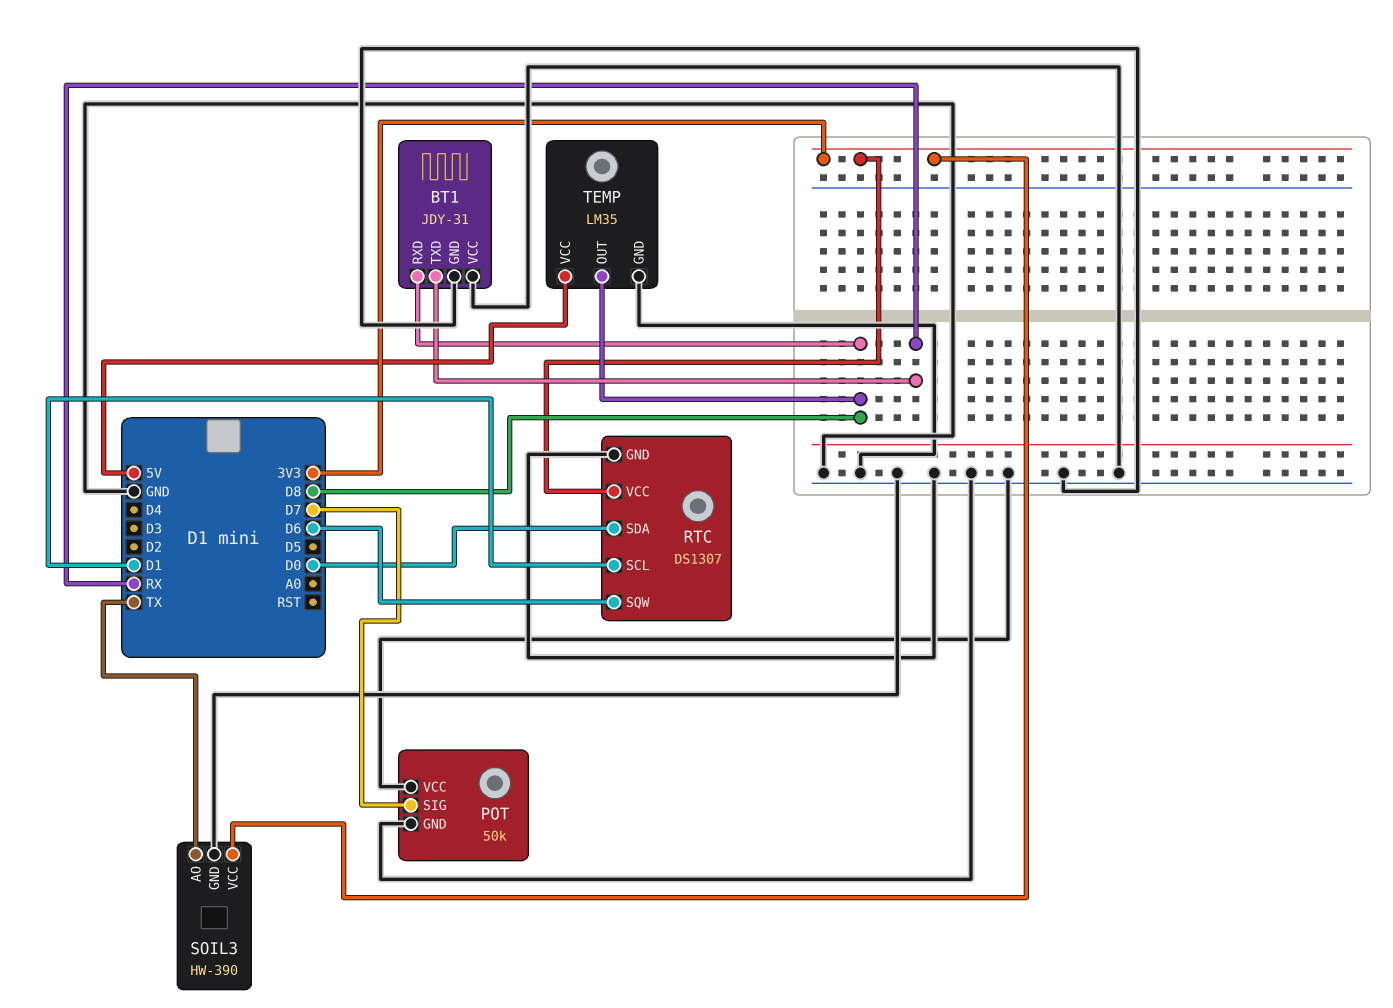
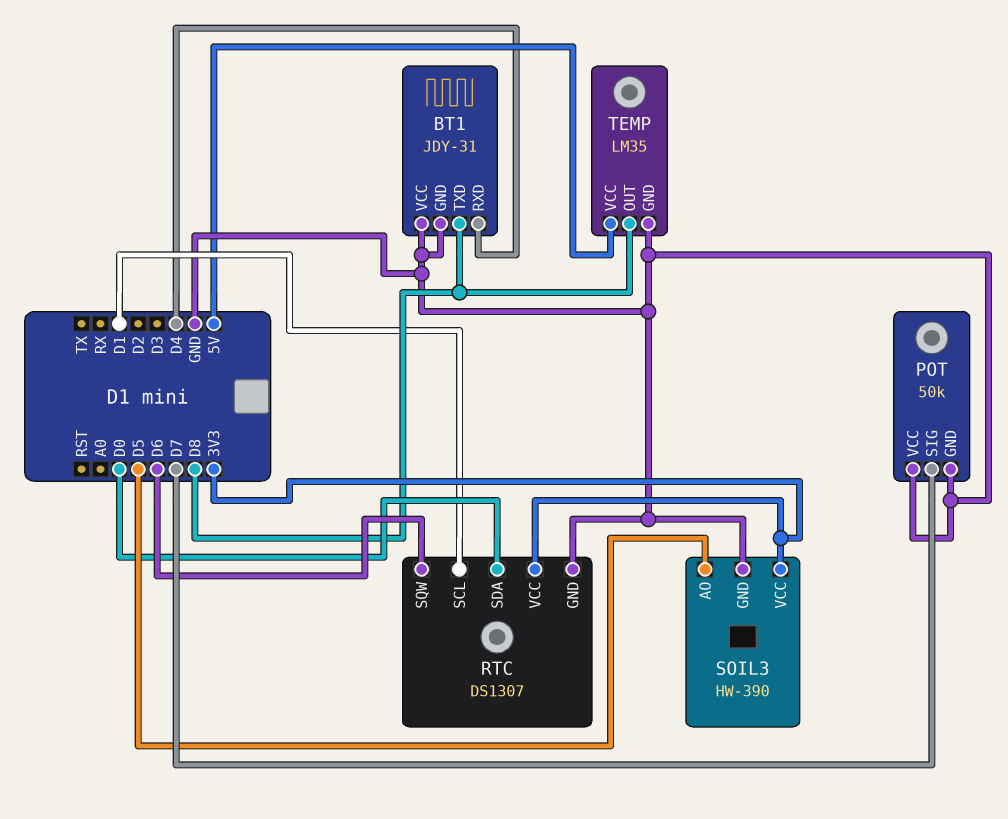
BT1 pin RXD: D8 -> D4
BT1 pin TXD: RX -> D8
SOIL3 pin AO: TX -> D5

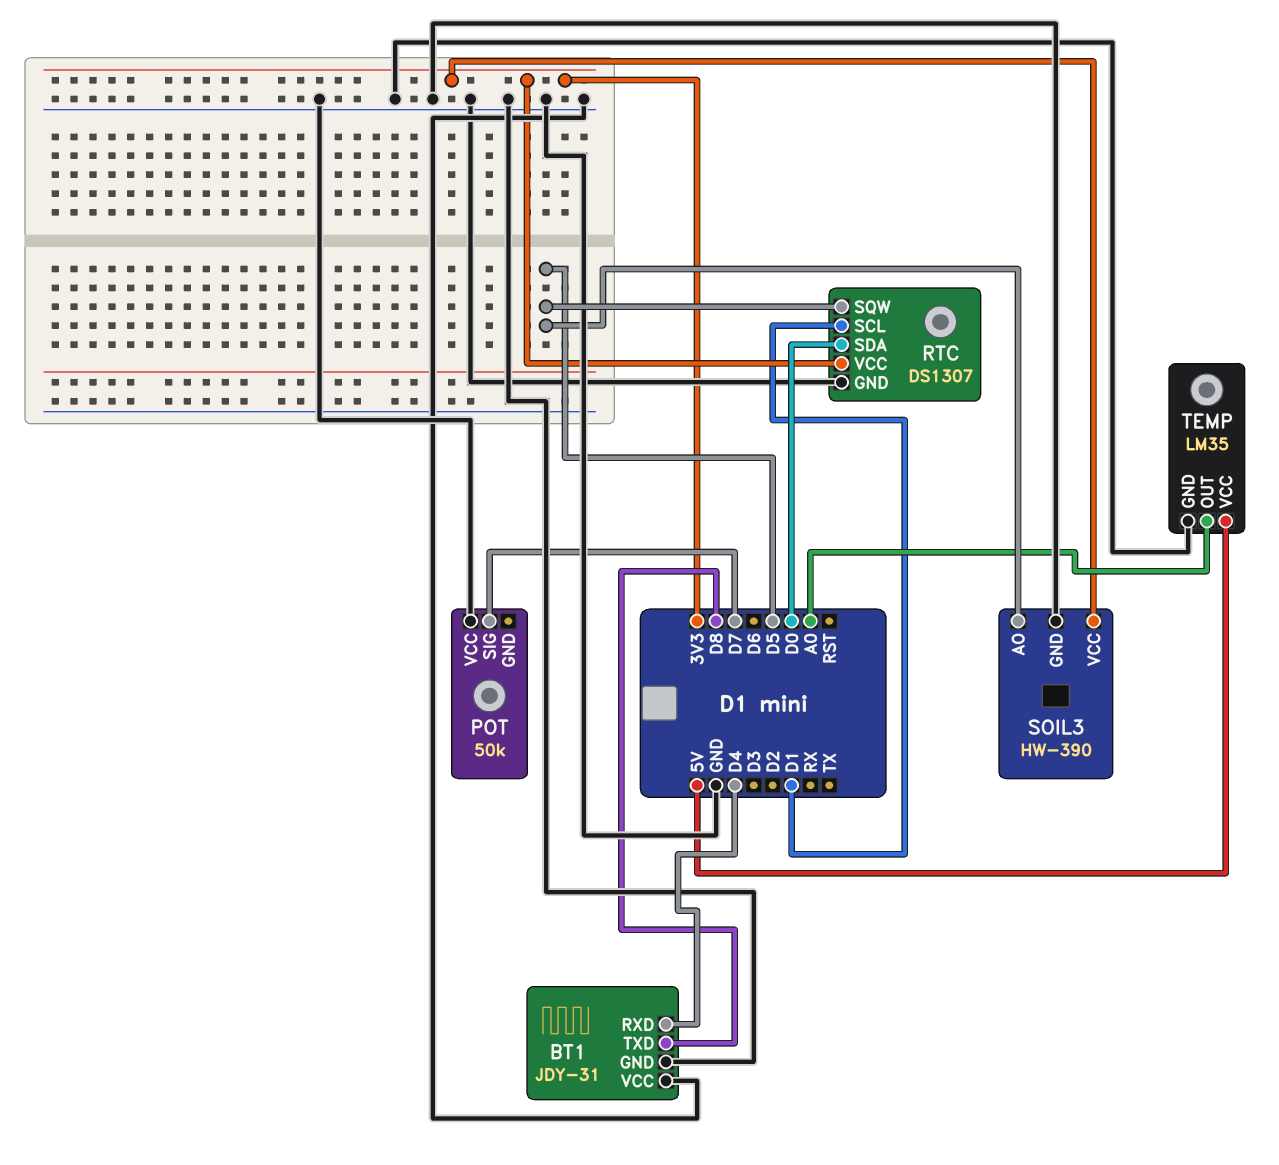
POT pin GND: GND -> none
RTC pin SQW: D6 -> D5
TEMP pin OUT: D8 -> A0

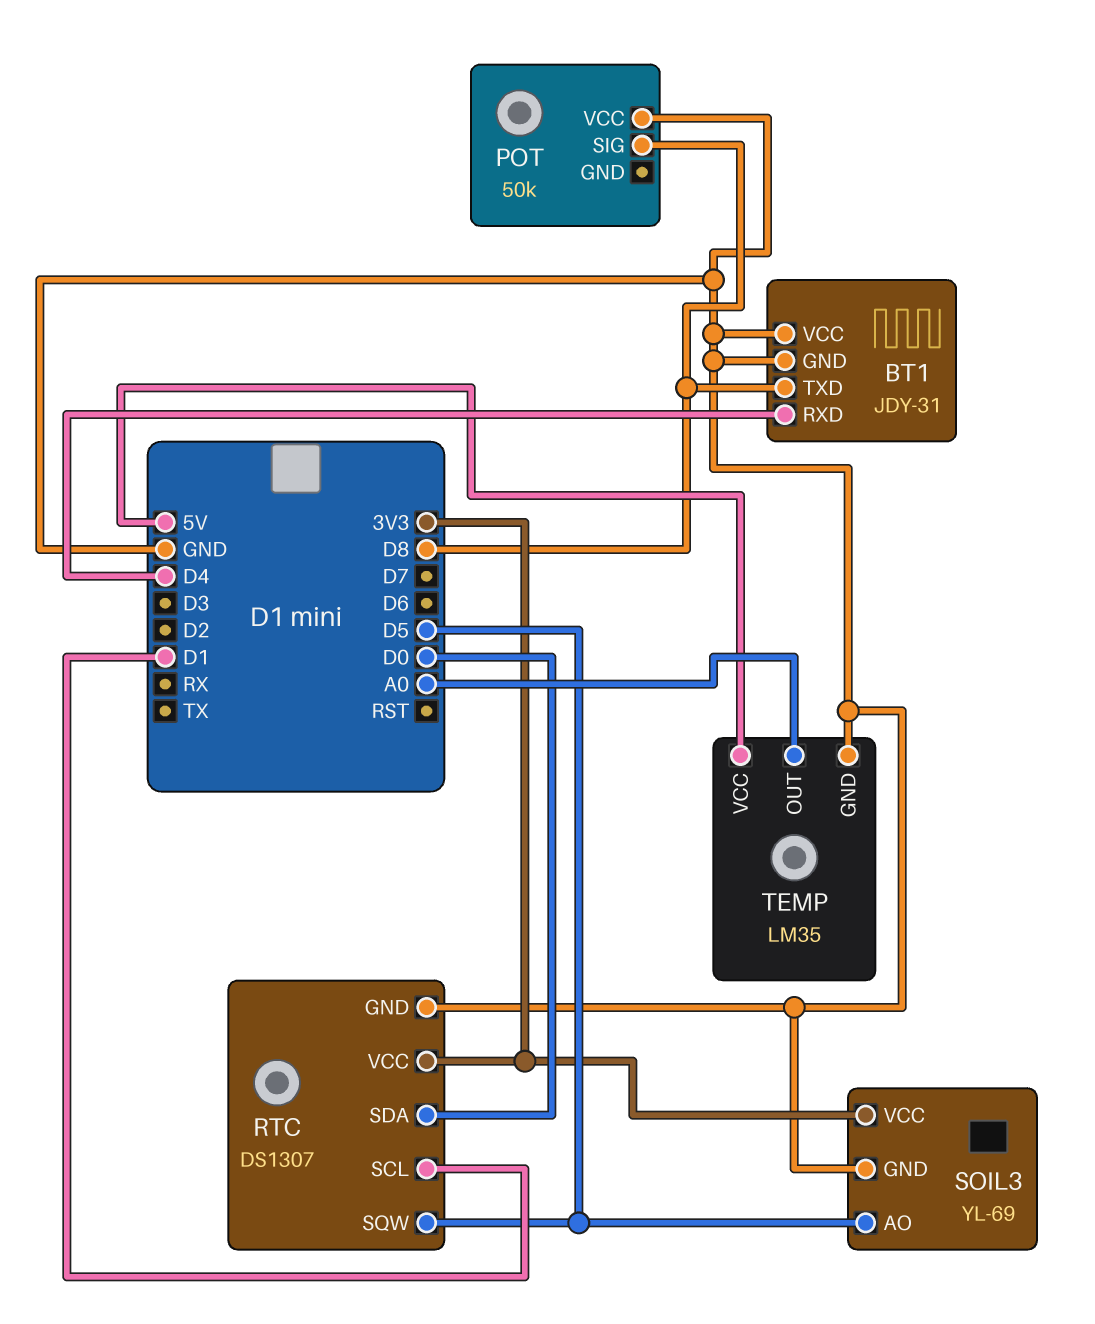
POT pin SIG: D7 -> D8
SOIL3: HW-390 -> YL-69

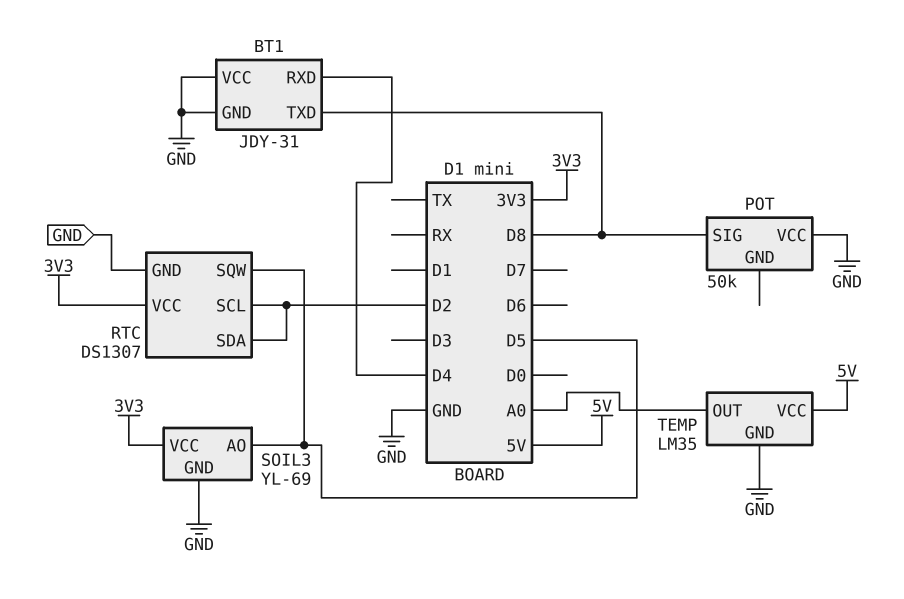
RTC pin SCL: D1 -> D2
RTC pin SDA: D0 -> D2

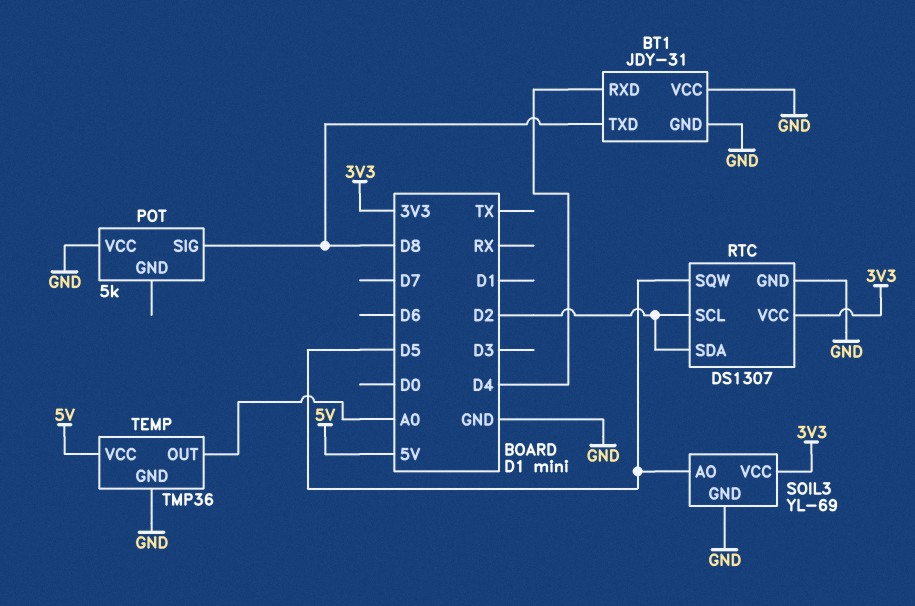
POT: 50k -> 5k
TEMP: LM35 -> TMP36

